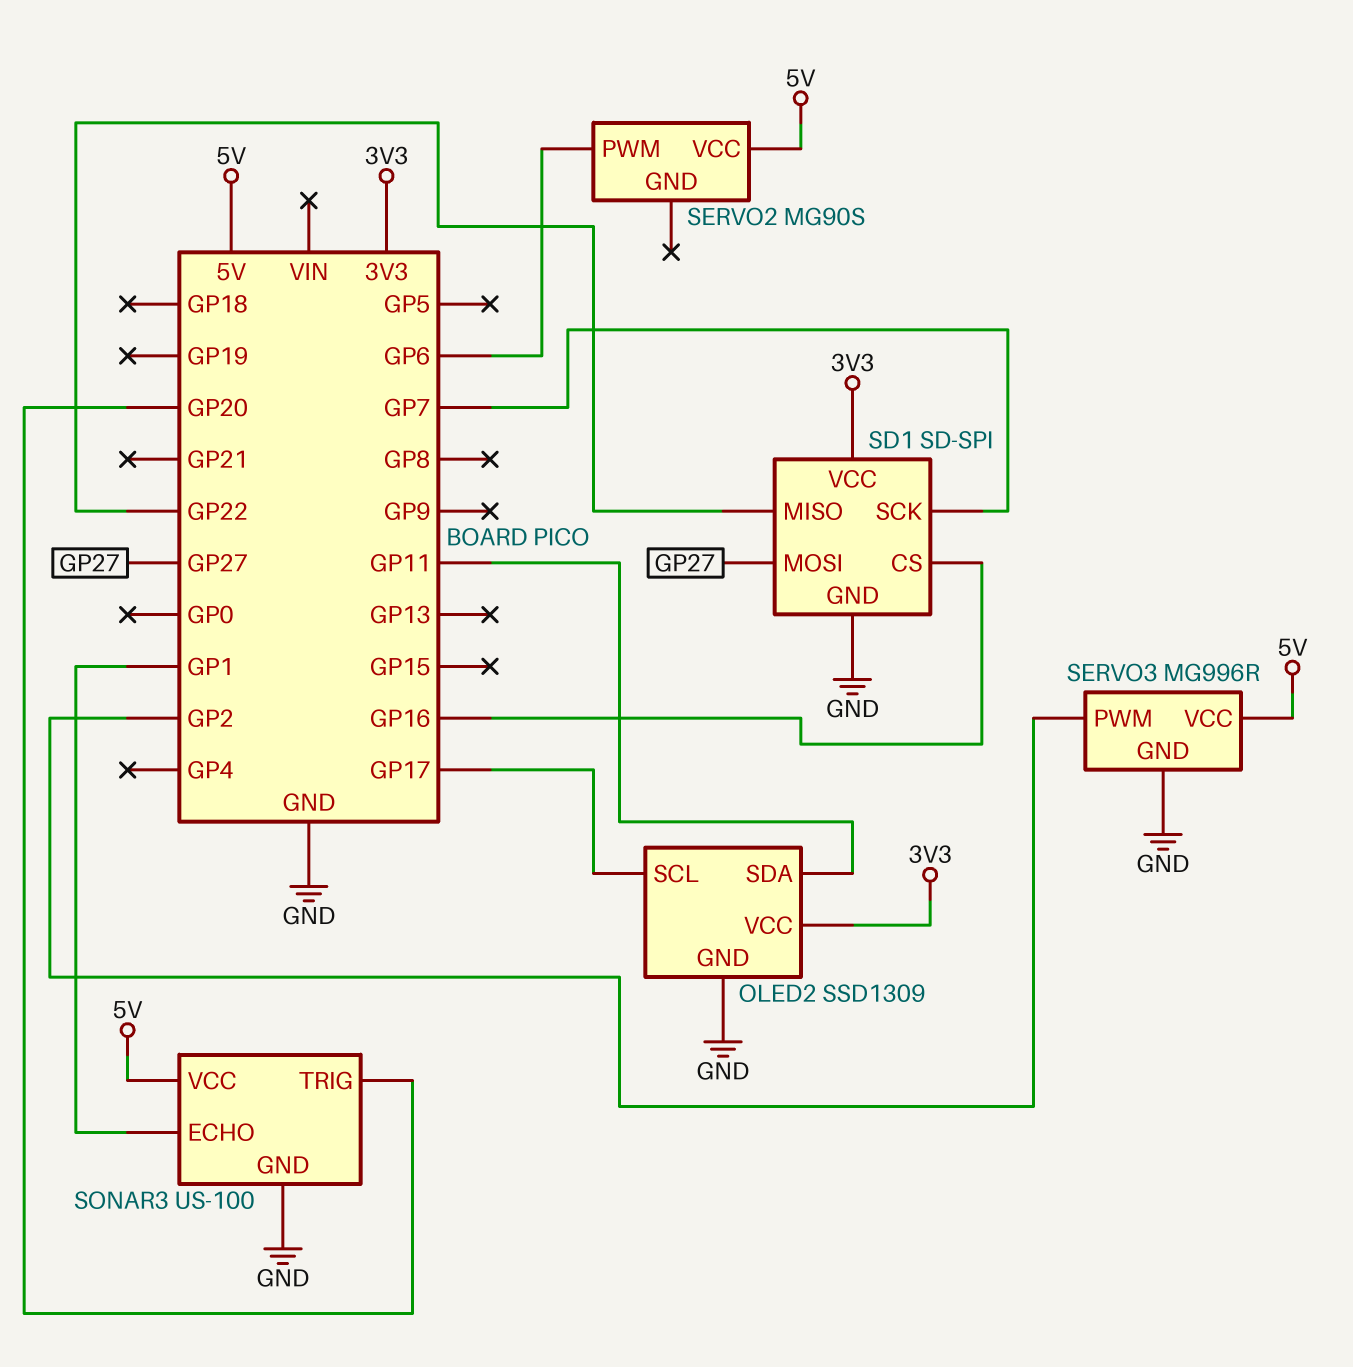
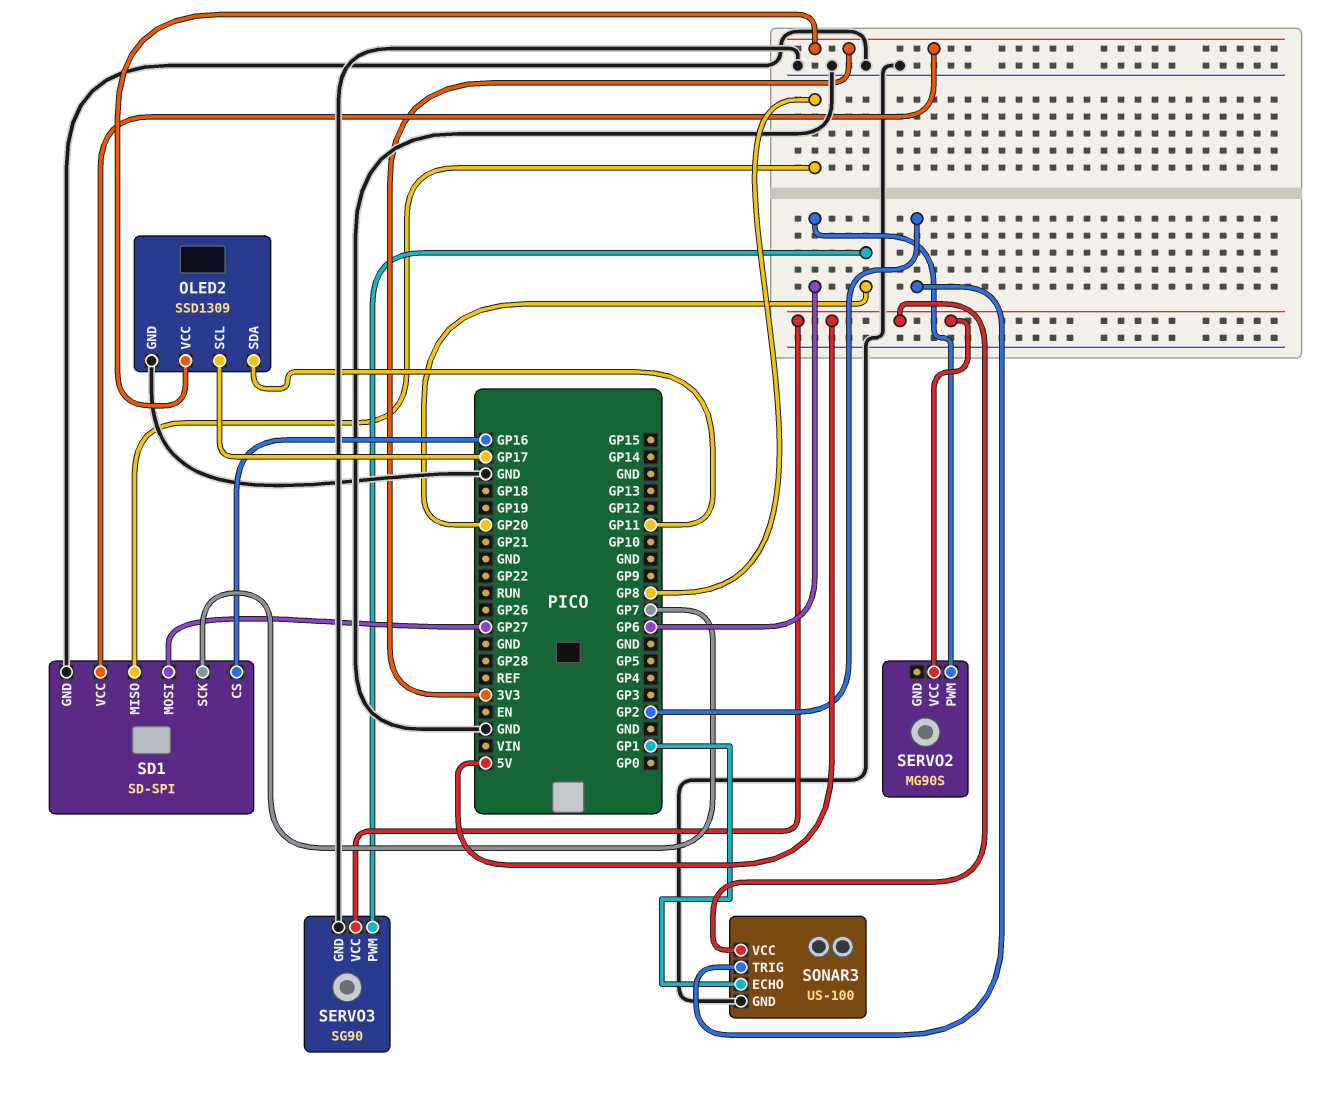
SD1 pin MISO: GP22 -> GP8
SERVO3: MG996R -> SG90
SERVO3 pin PWM: GP2 -> GP20
SONAR3 pin TRIG: GP20 -> GP2

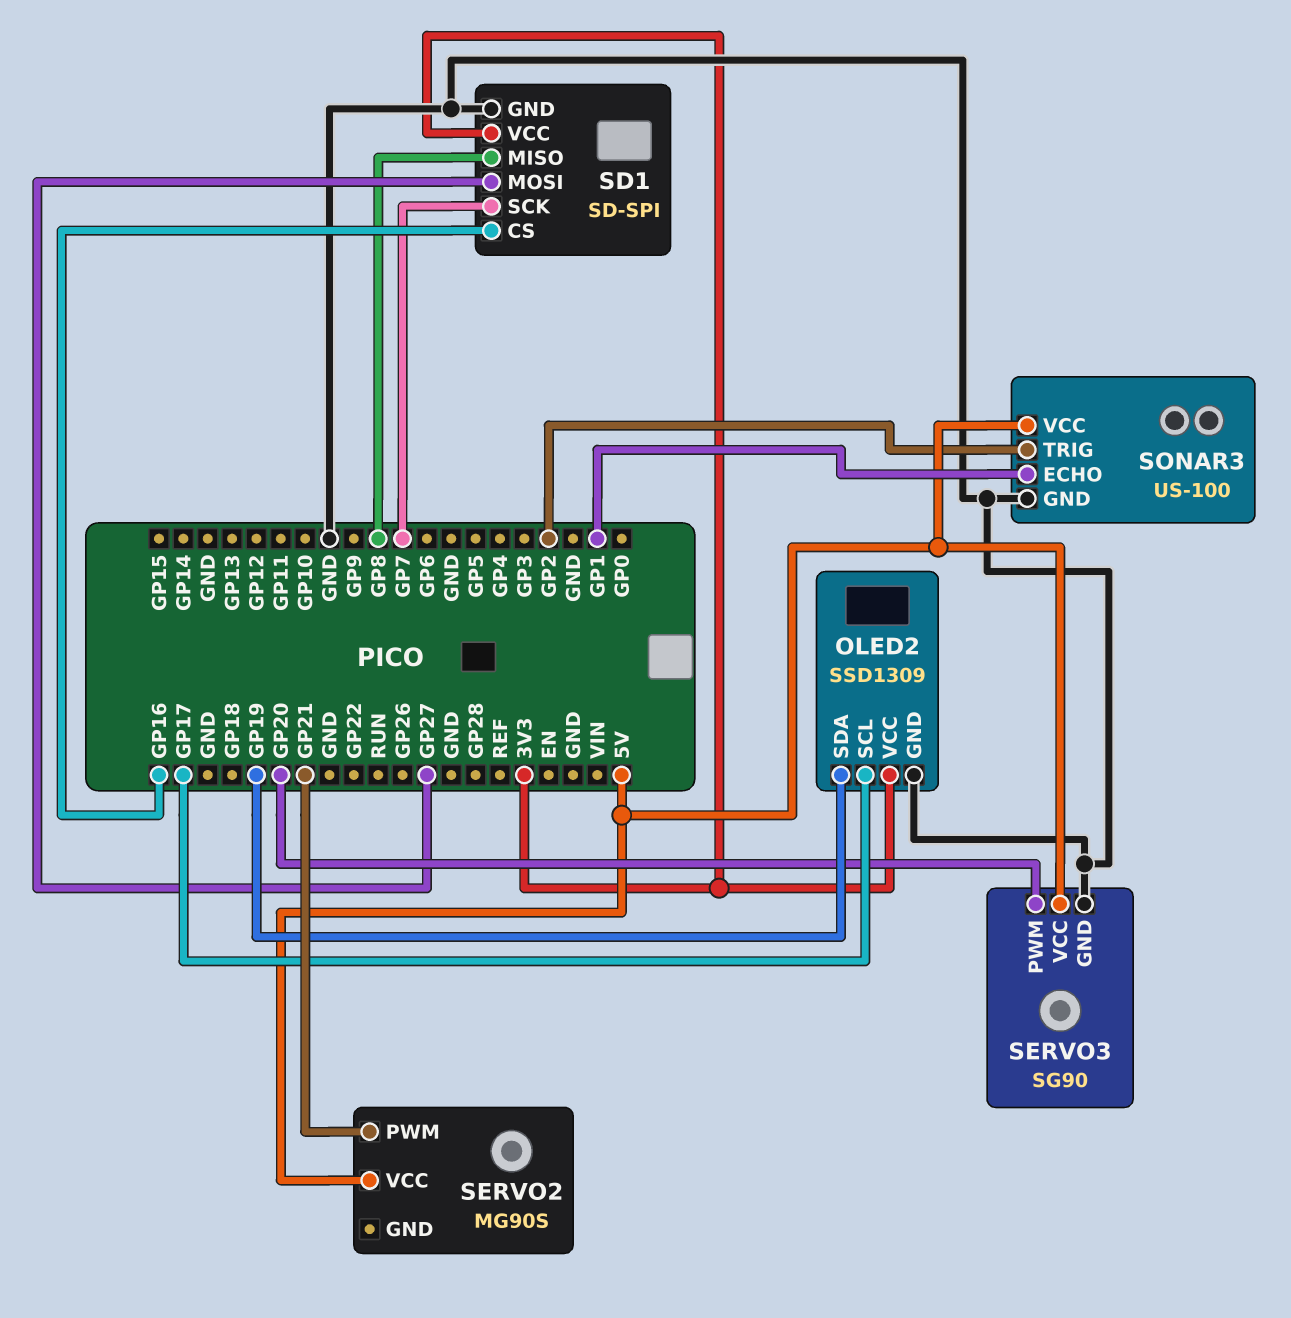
OLED2 pin SDA: GP11 -> GP19
SERVO2 pin PWM: GP6 -> GP21

